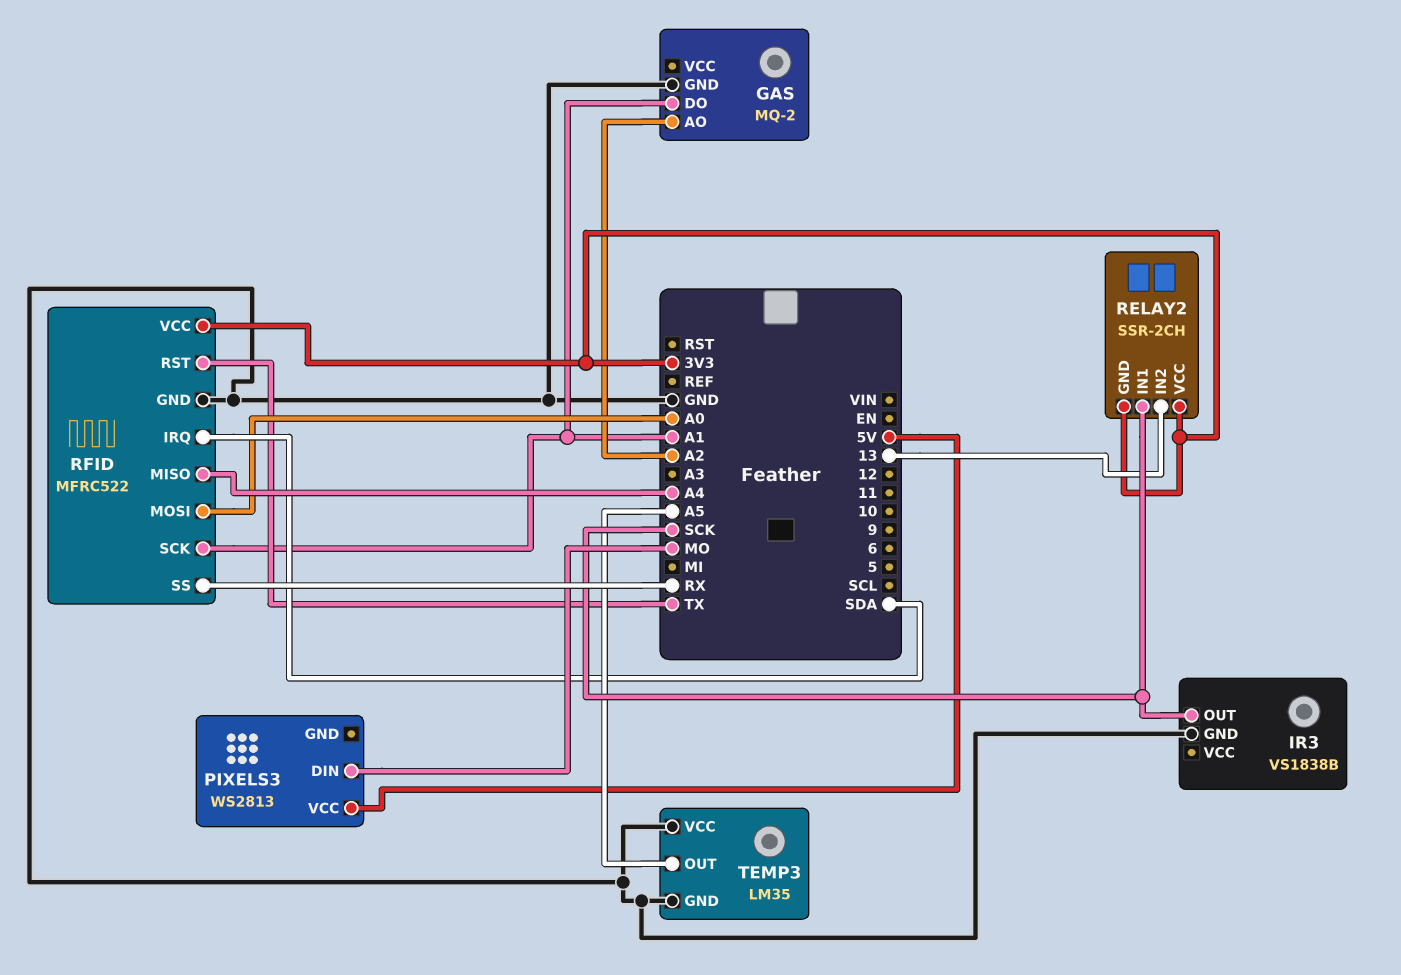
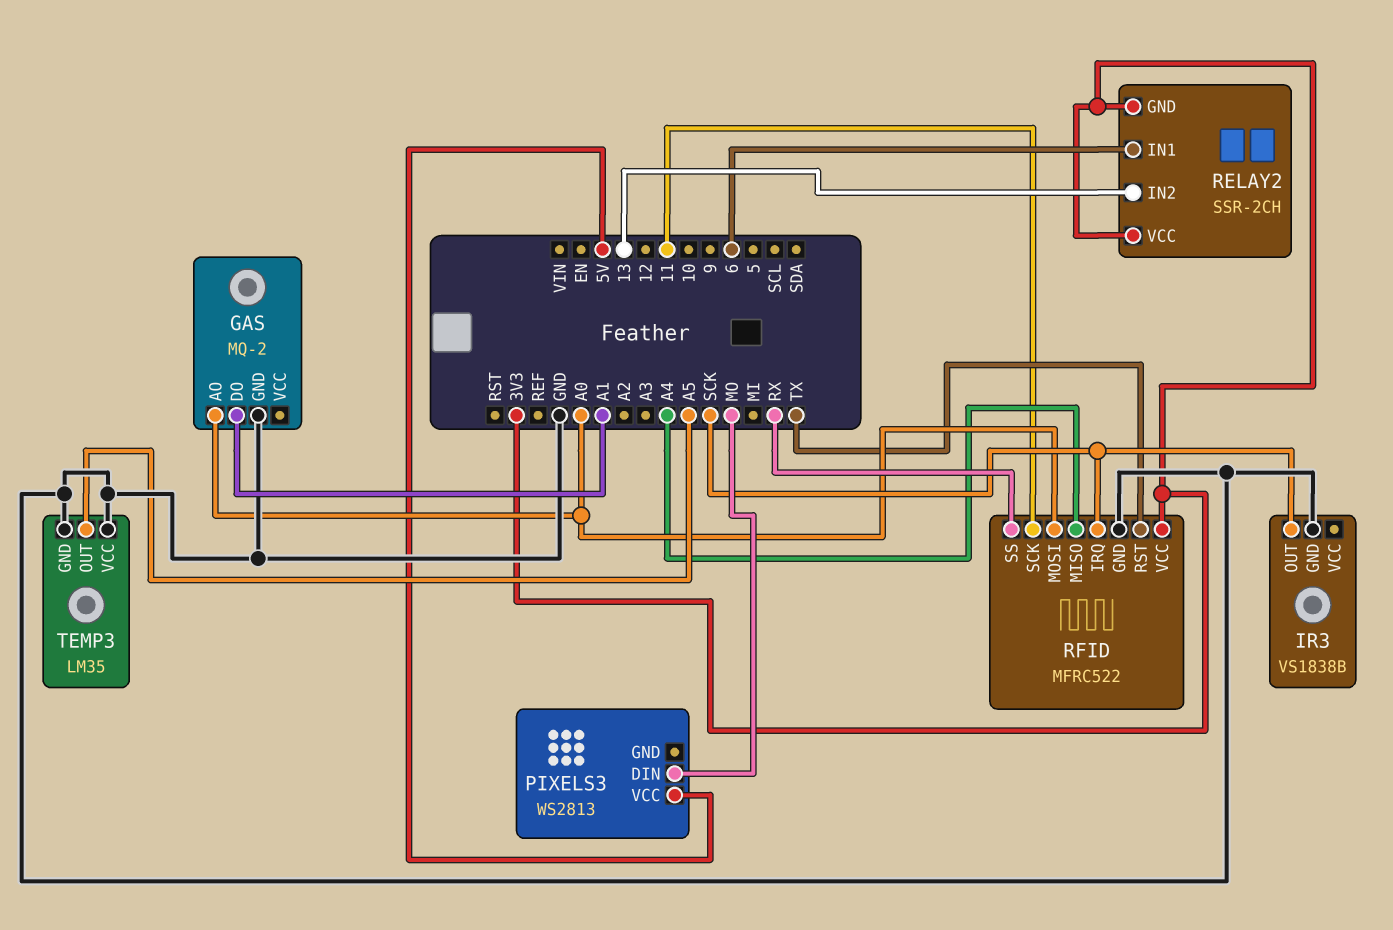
GAS pin AO: A2 -> A0
RELAY2 pin IN1: SCK -> 6
RFID pin IRQ: SDA -> SCK
RFID pin SCK: A1 -> 11

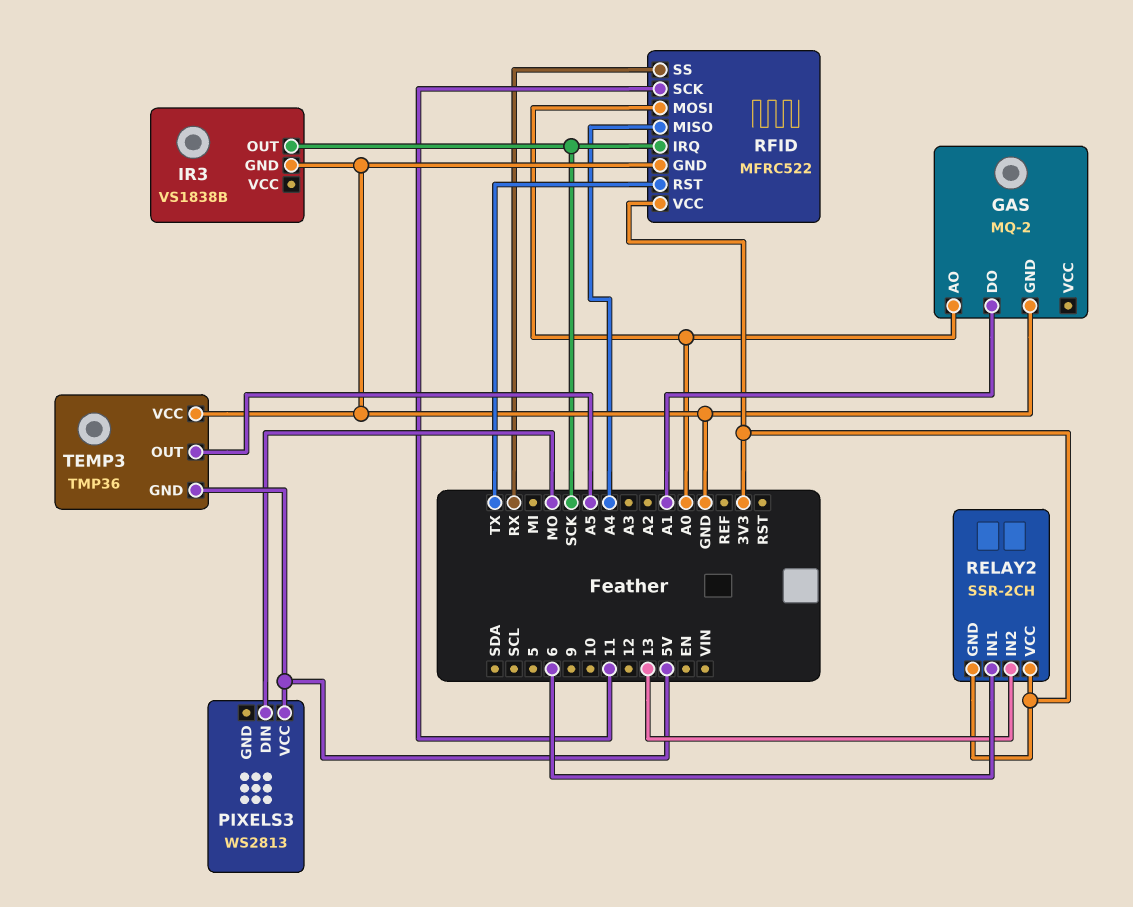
TEMP3: LM35 -> TMP36
TEMP3 pin GND: GND -> 5V

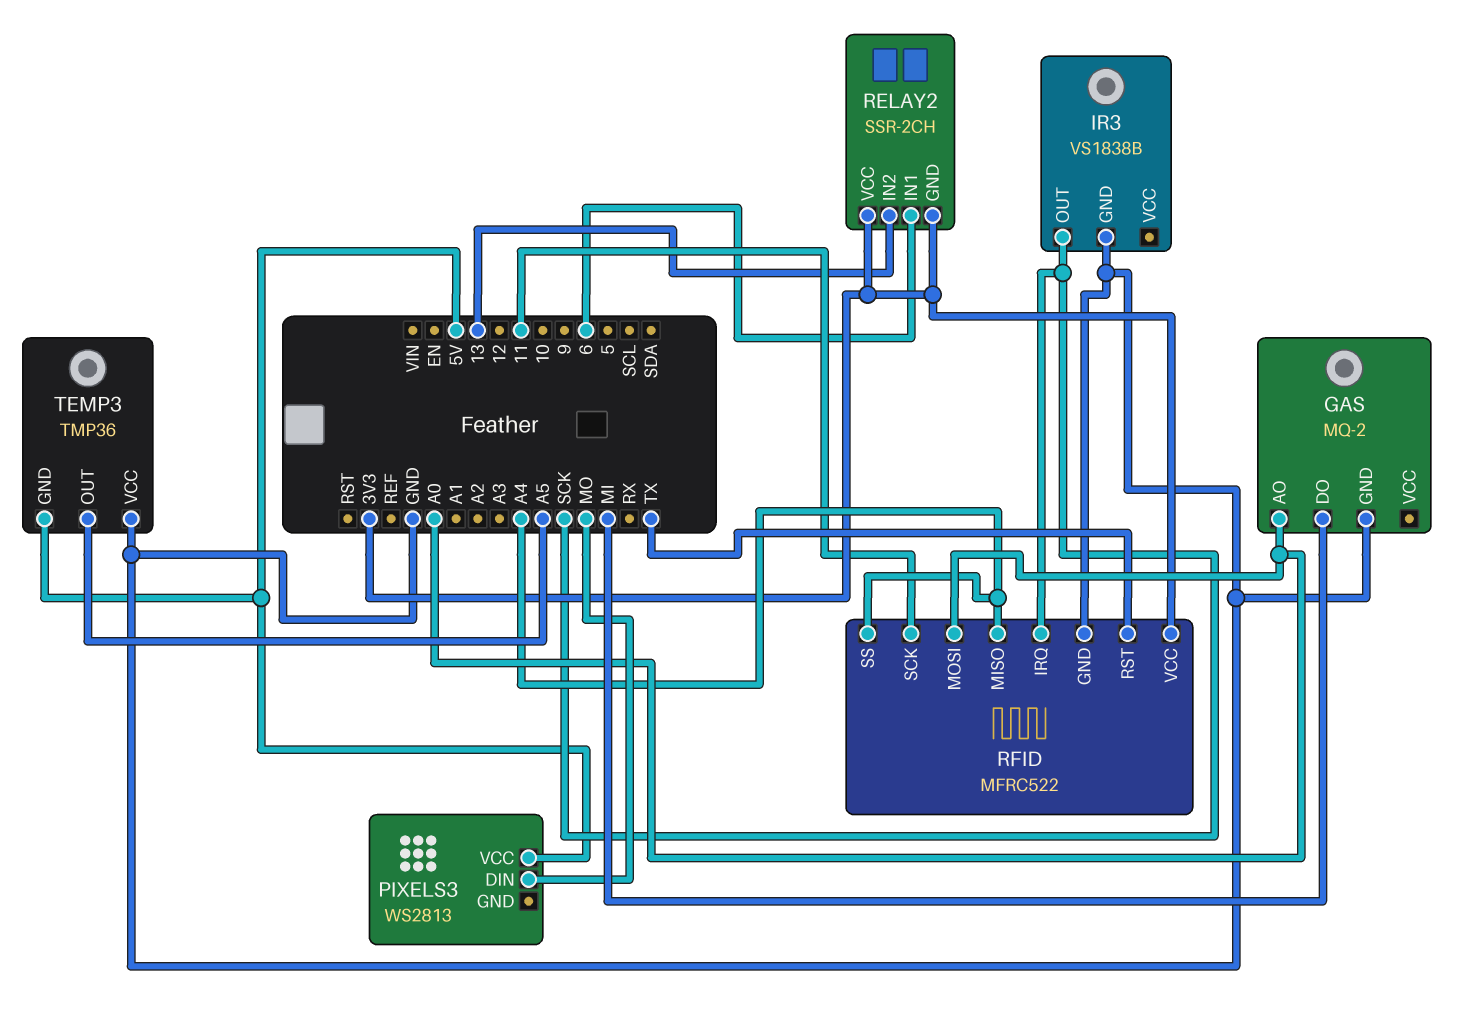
GAS pin DO: A1 -> MI
RFID pin SS: RX -> A4

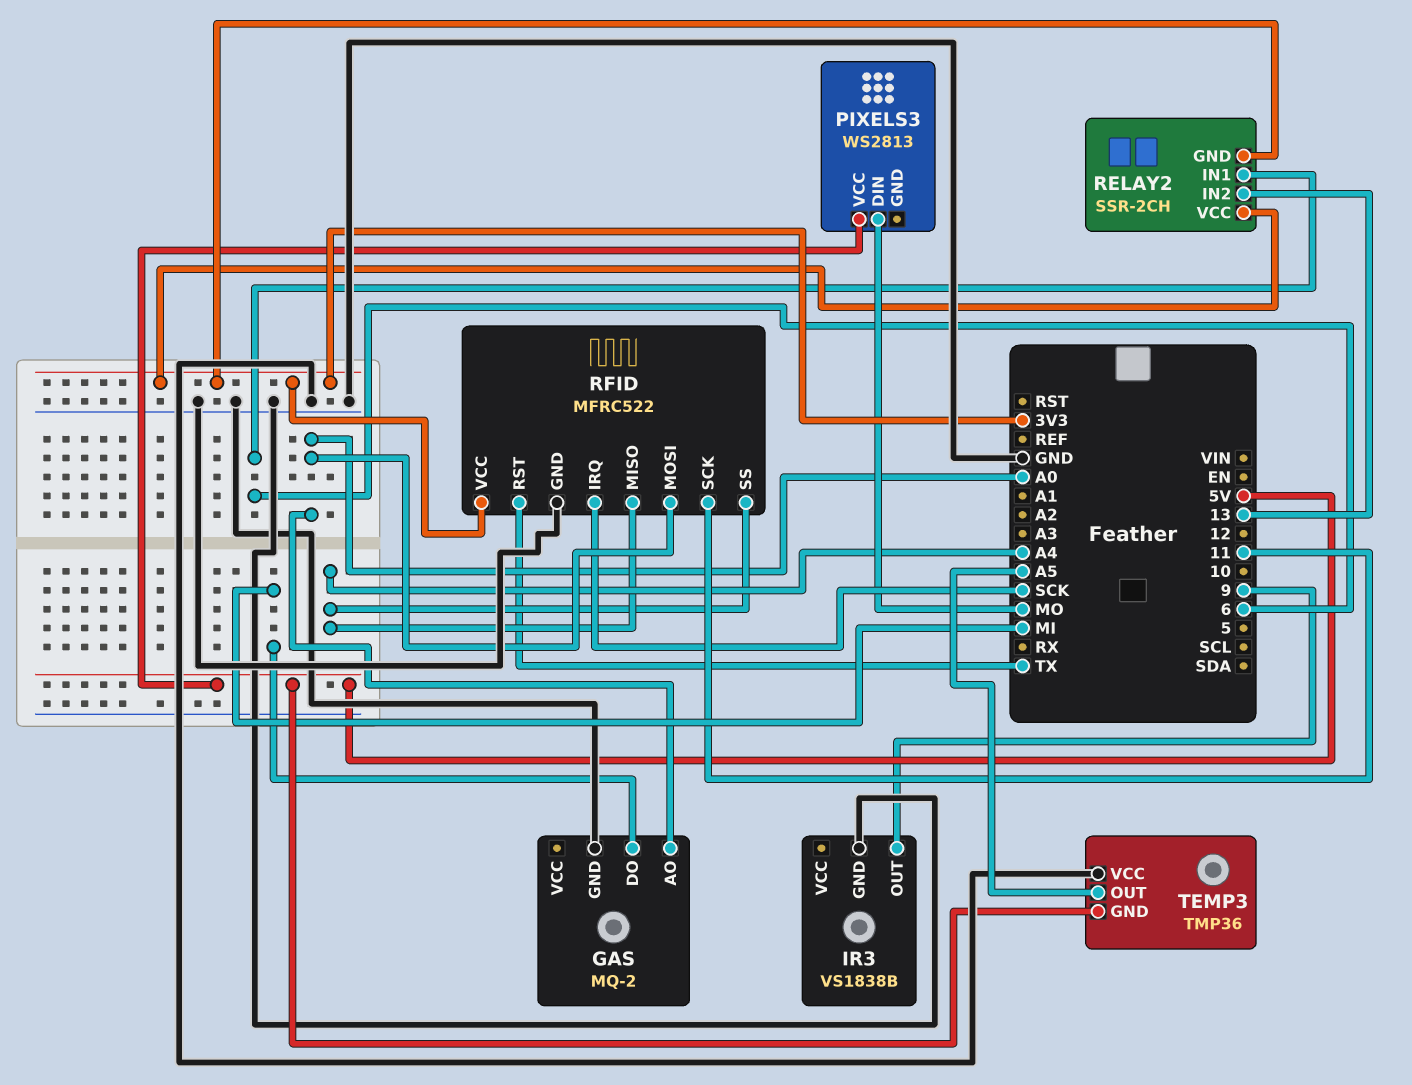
IR3 pin OUT: SCK -> 9

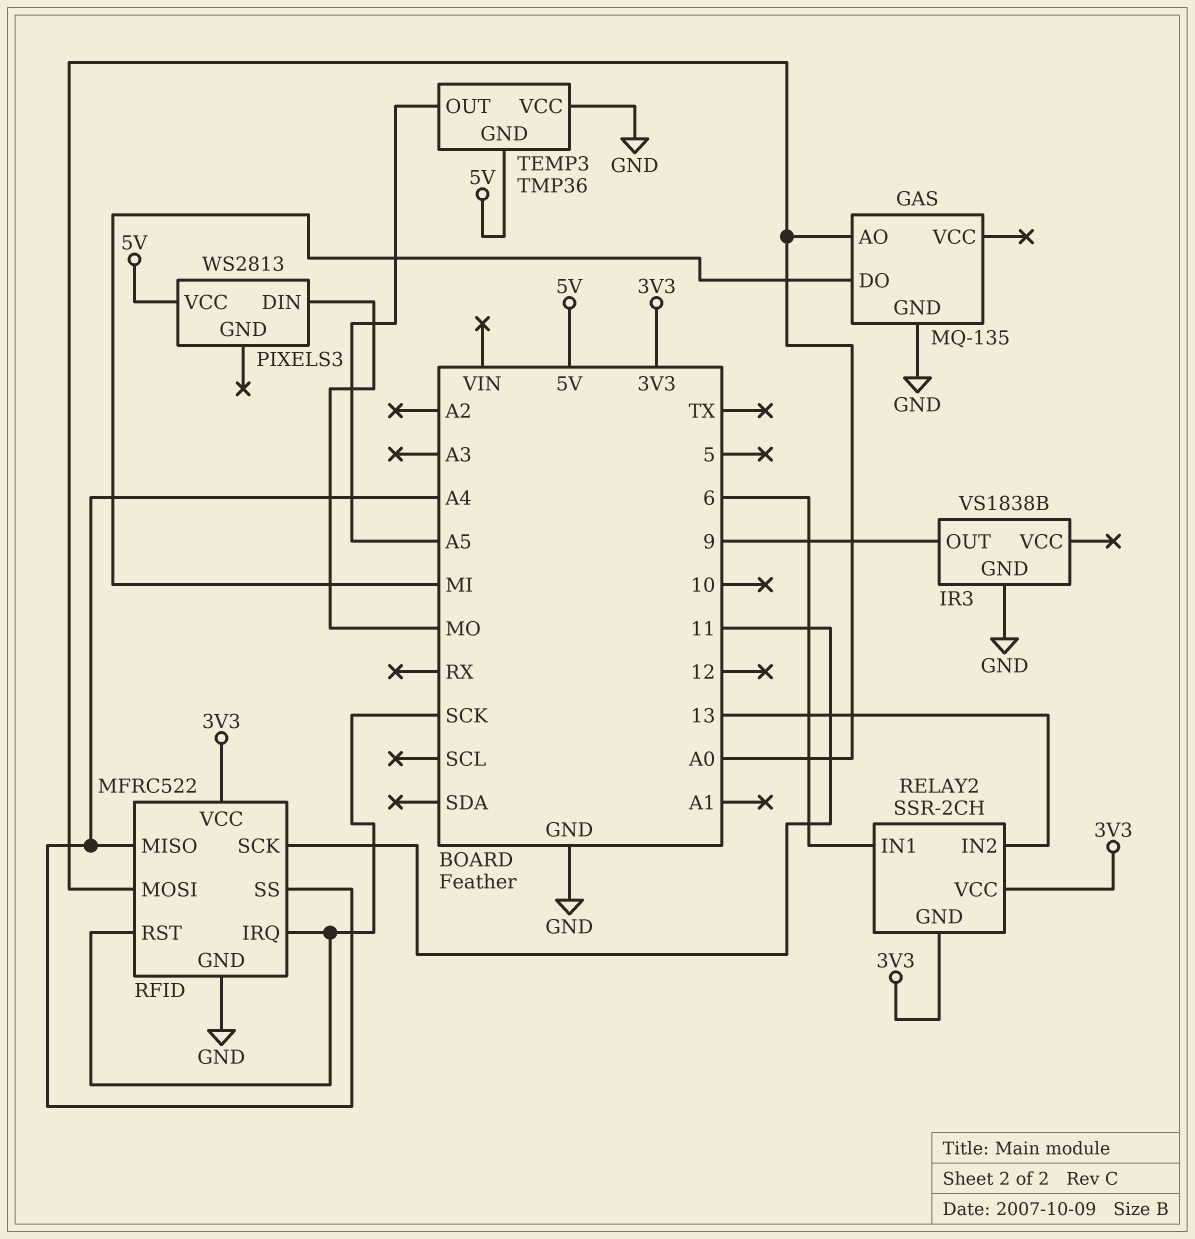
GAS: MQ-2 -> MQ-135
RFID pin RST: TX -> SCK

